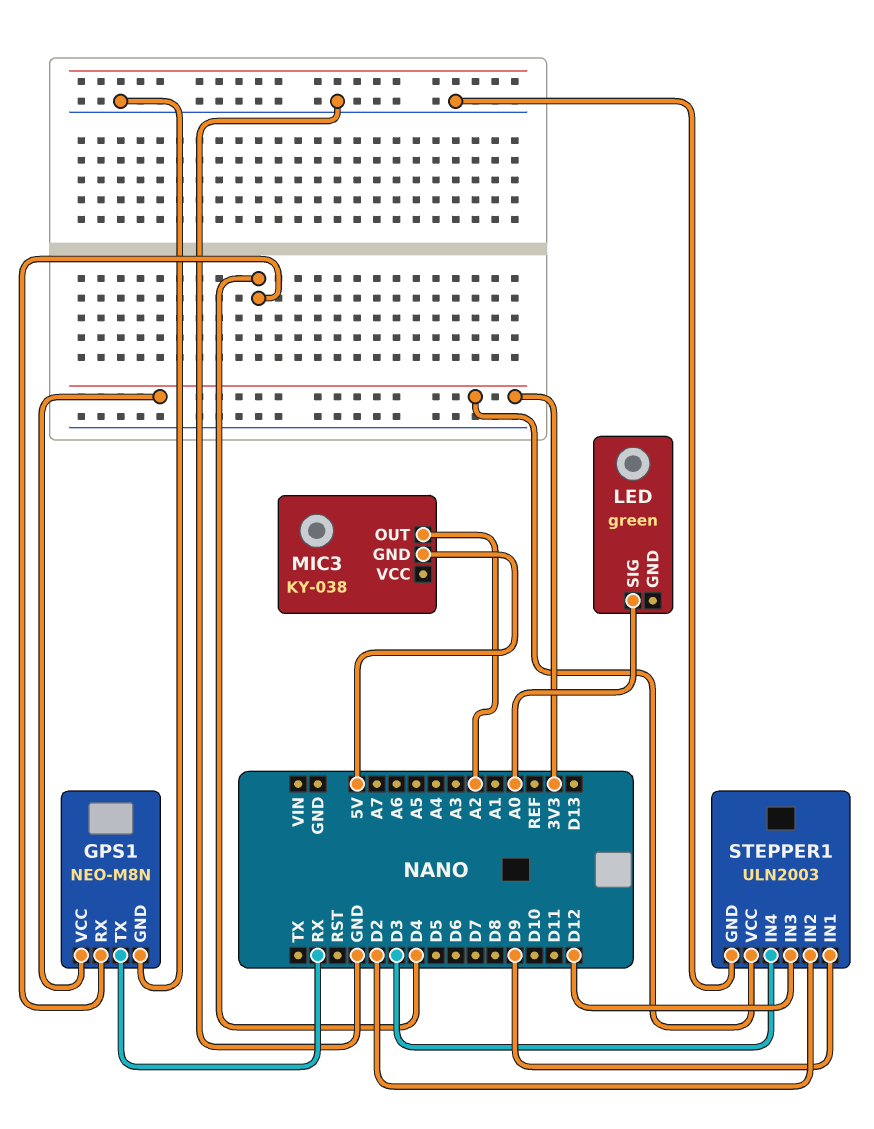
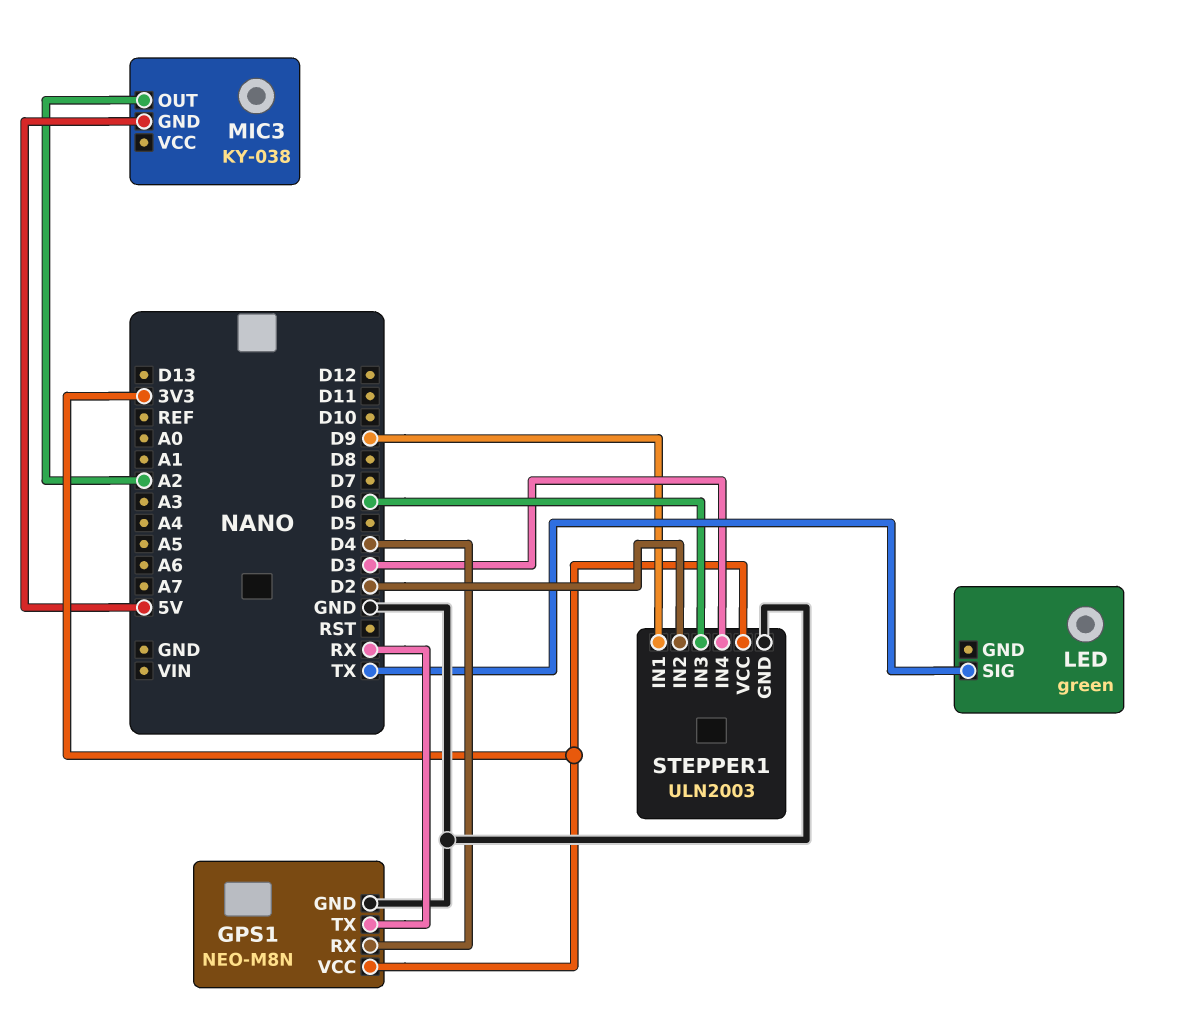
LED pin SIG: A0 -> TX
STEPPER1 pin IN3: D12 -> D6

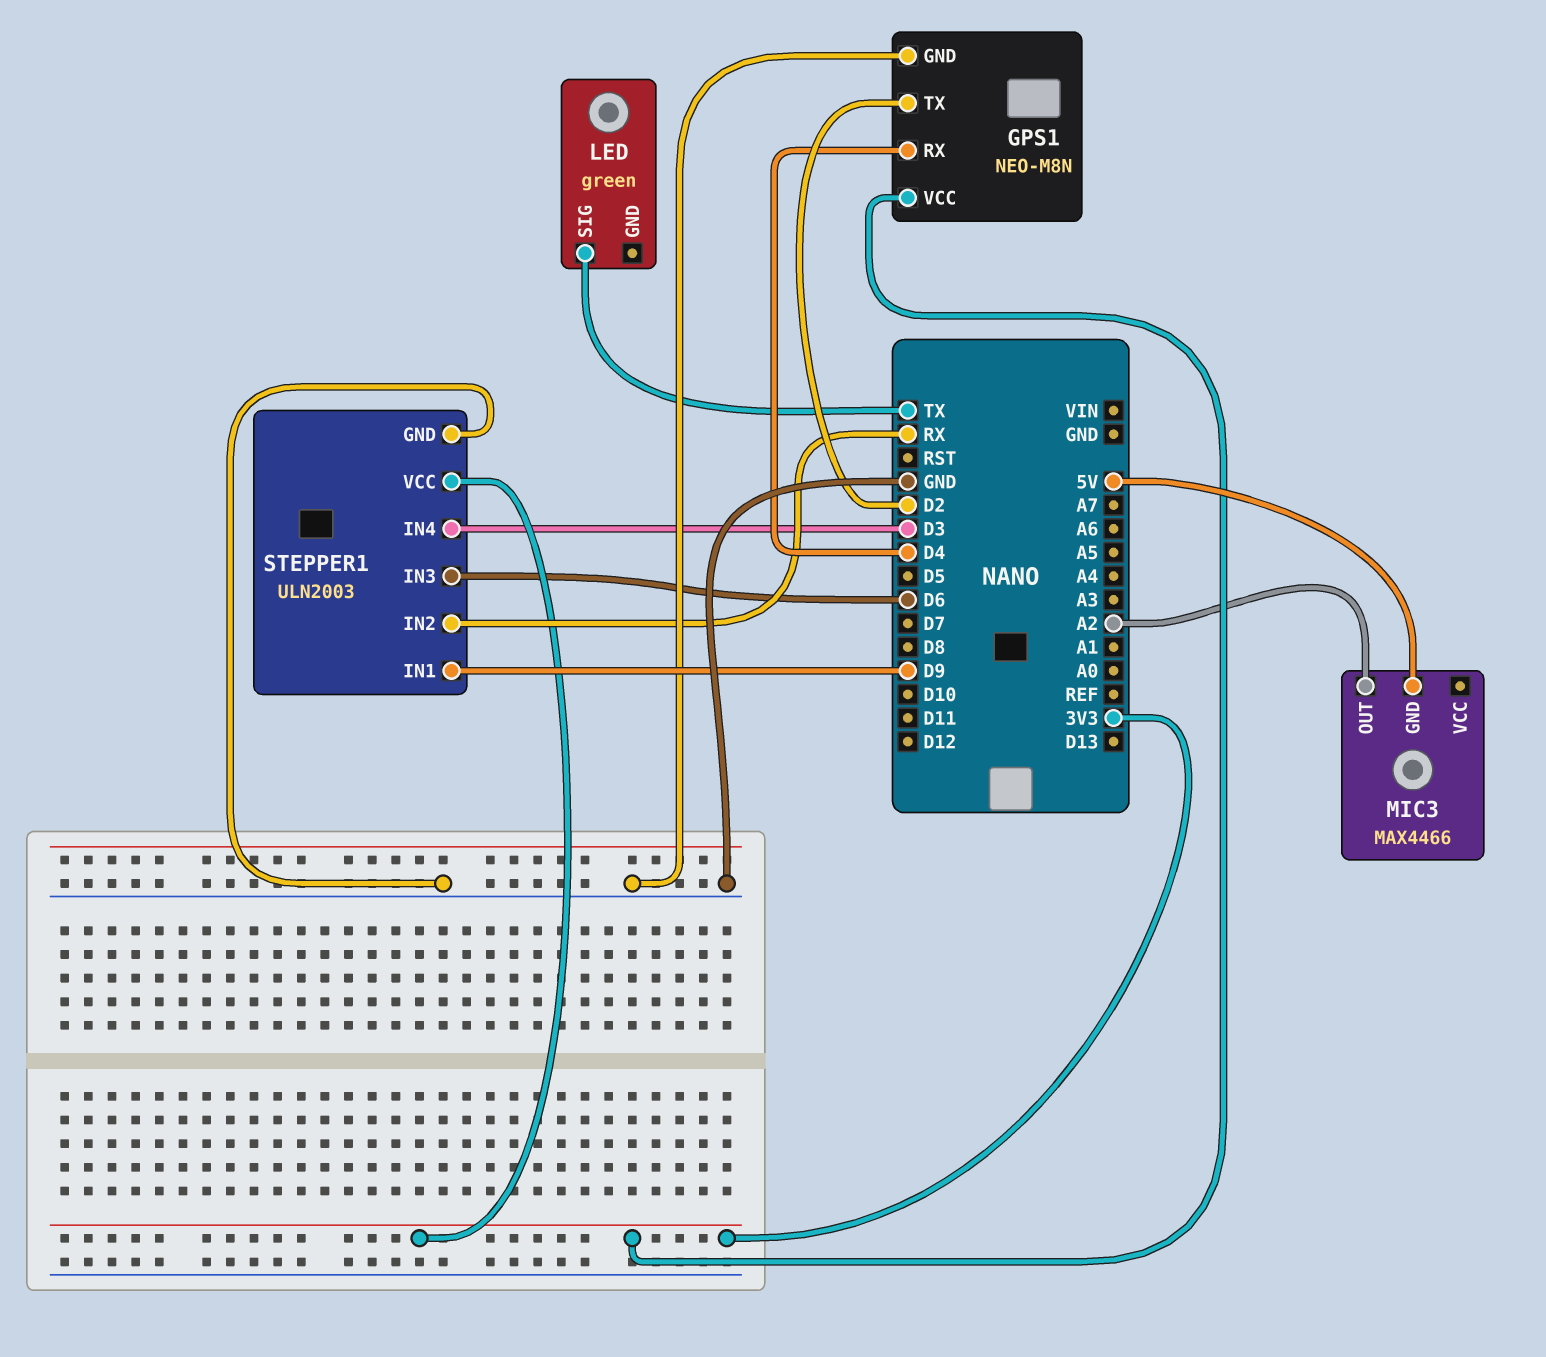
GPS1 pin TX: RX -> D2
MIC3: KY-038 -> MAX4466
STEPPER1 pin IN2: D2 -> RX

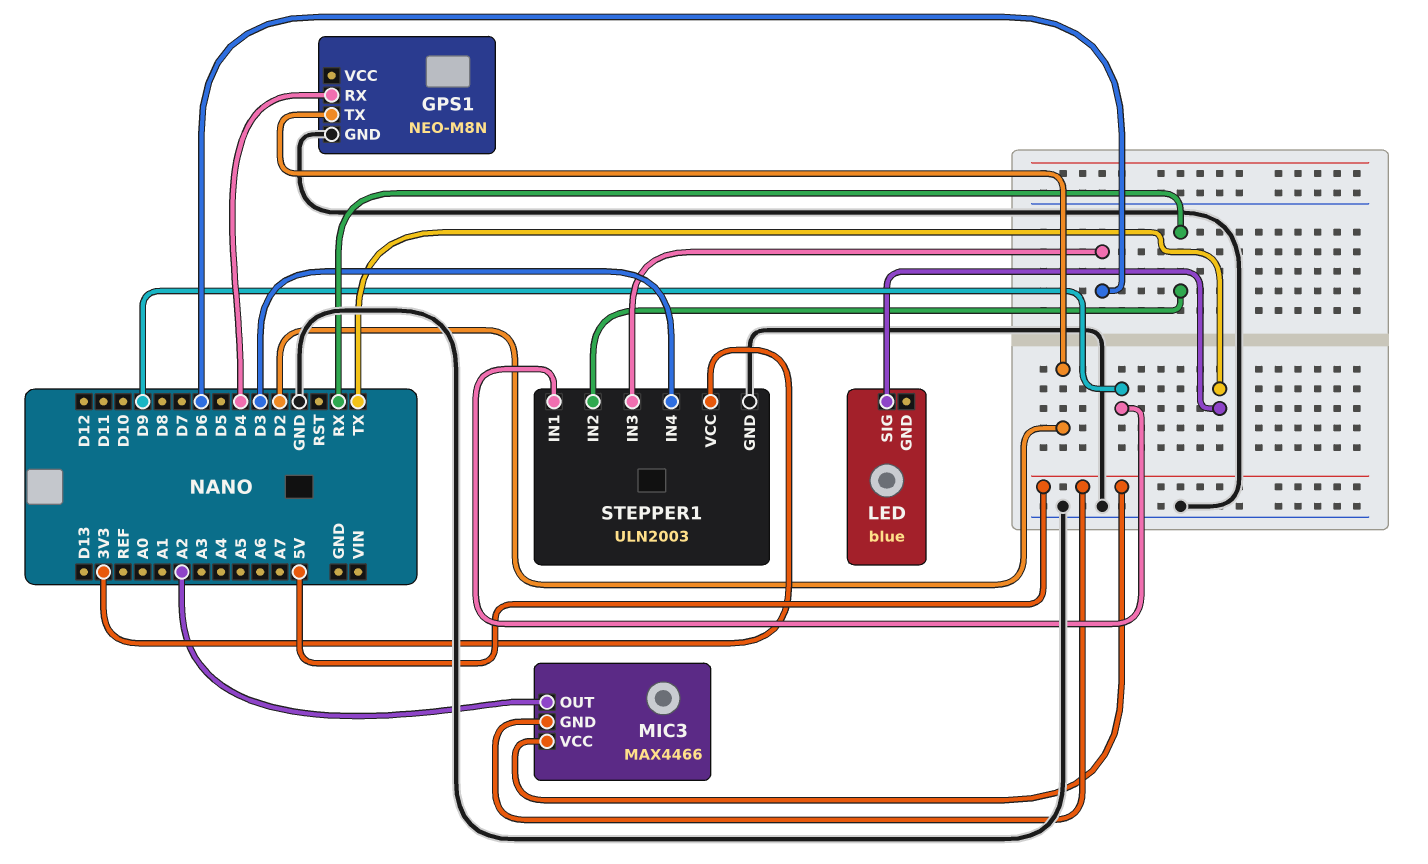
GPS1 pin VCC: 3V3 -> none
LED: green -> blue
MIC3 pin VCC: none -> 5V

